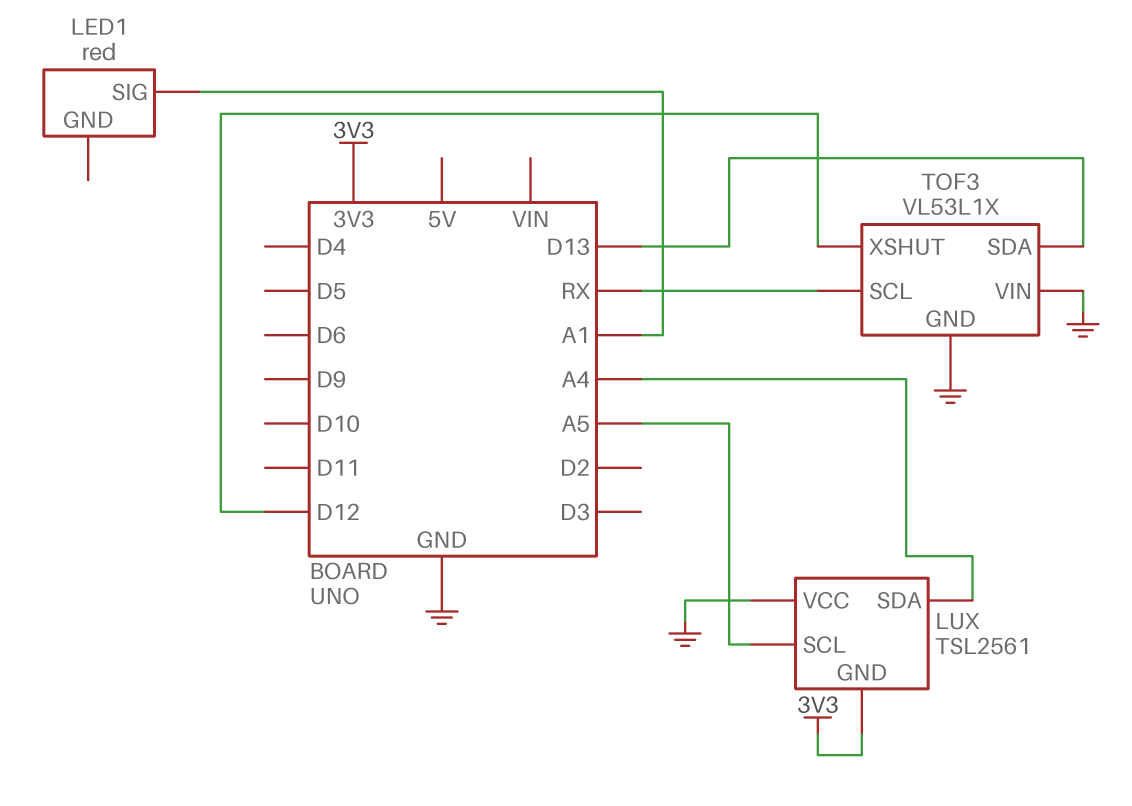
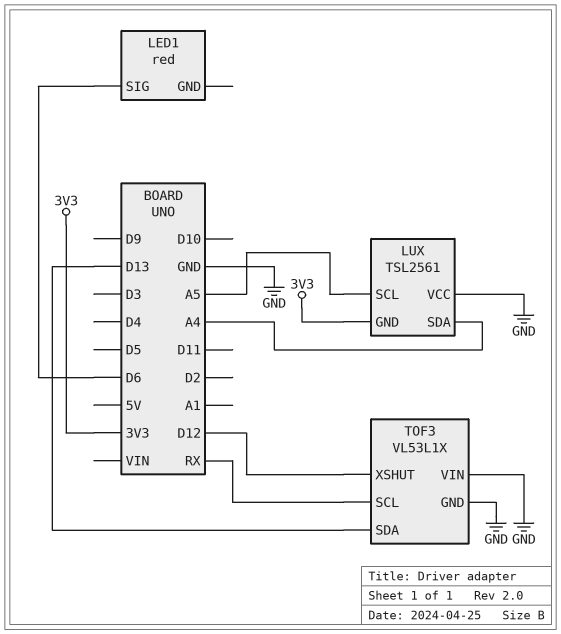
LED1 pin SIG: A1 -> D6

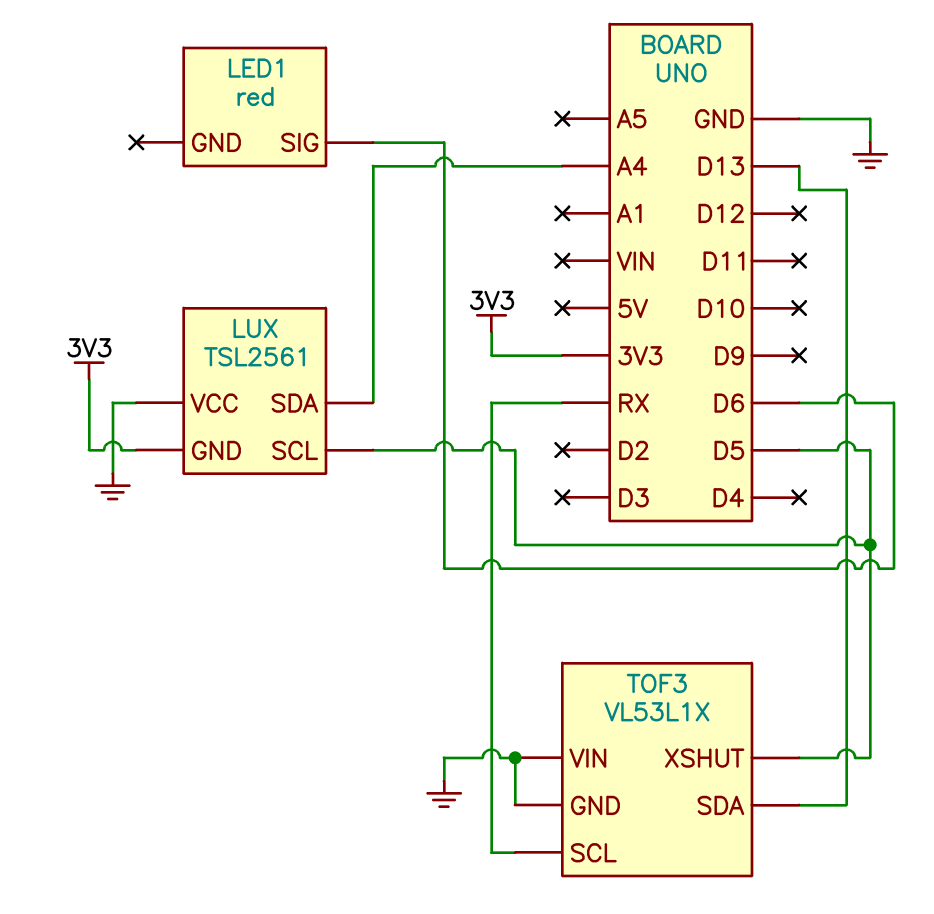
LUX pin SCL: A5 -> D5
TOF3 pin XSHUT: D12 -> D5

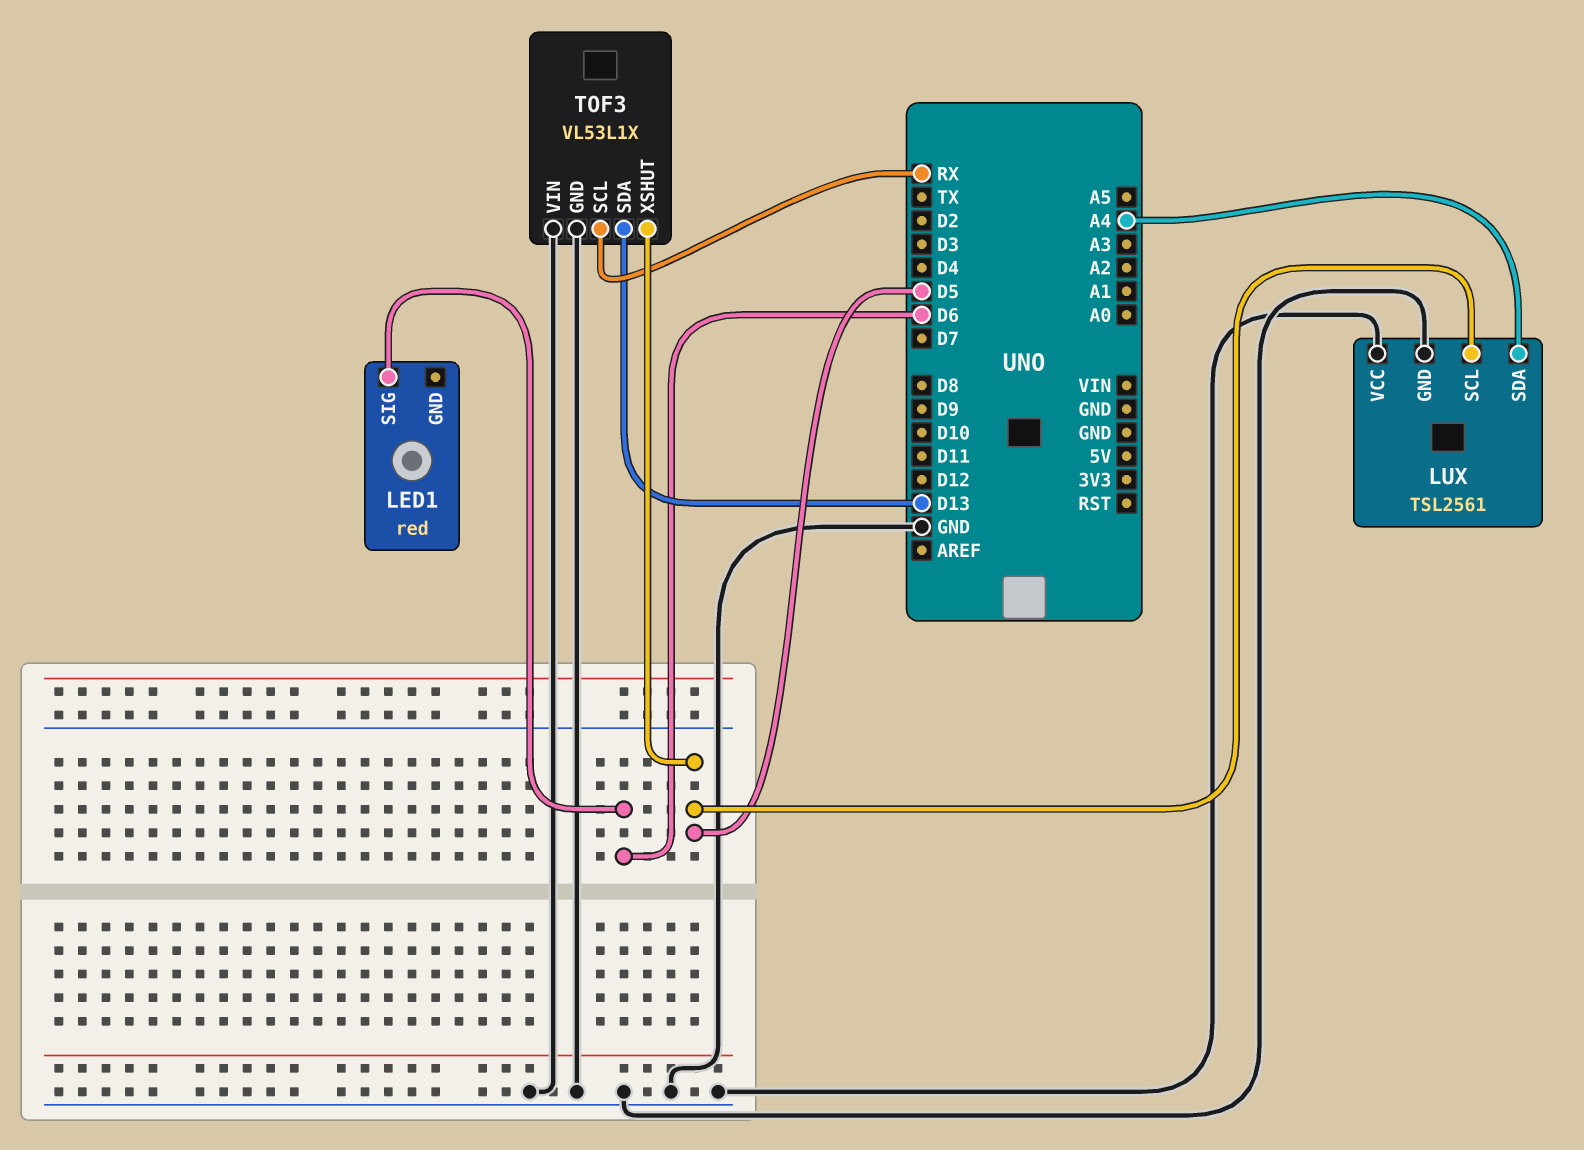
LUX pin GND: 3V3 -> GND

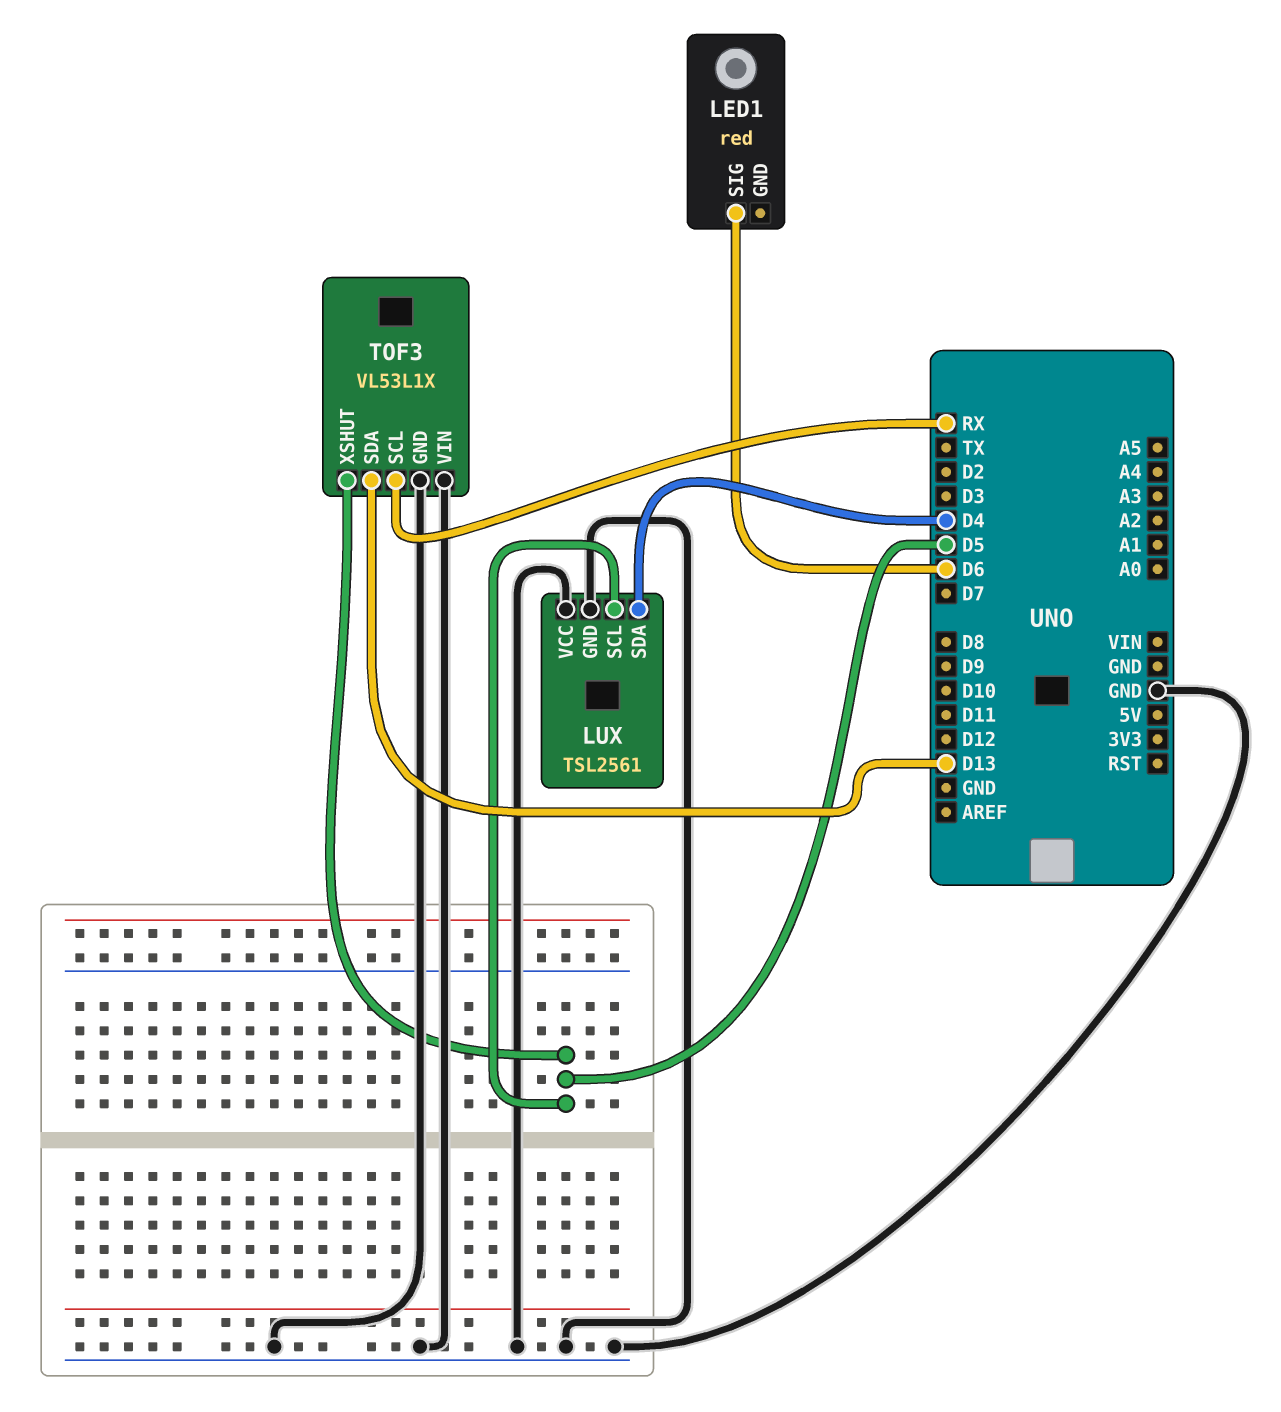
LUX pin SDA: A4 -> D4

